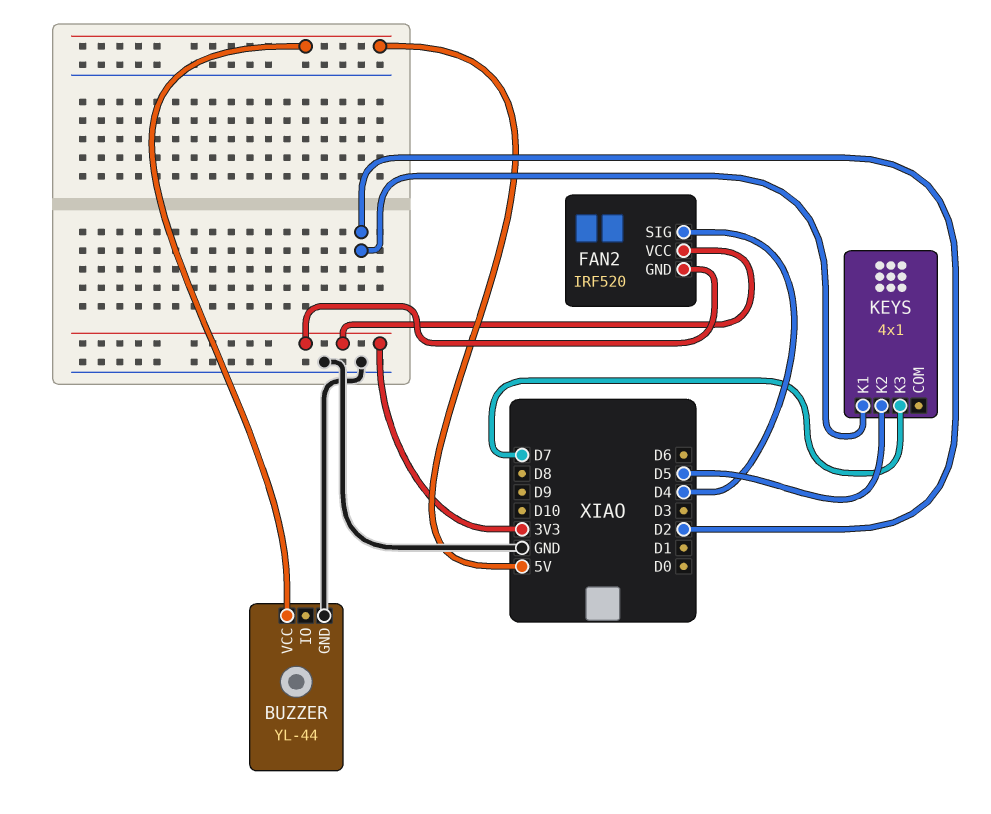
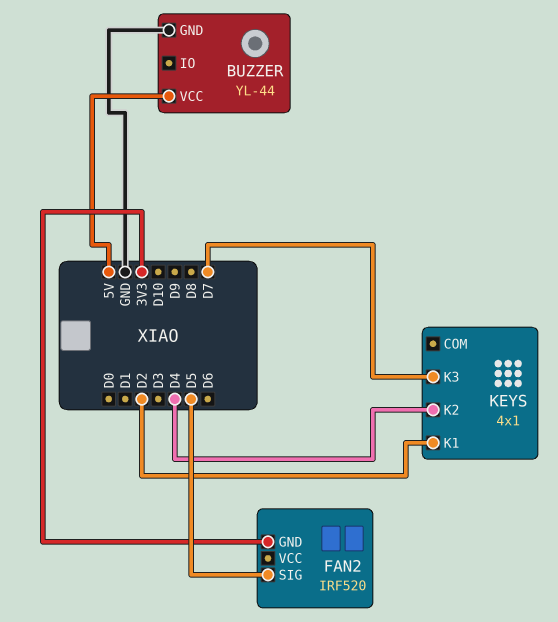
FAN2 pin SIG: D4 -> D5
FAN2 pin VCC: 3V3 -> none
KEYS pin K2: D5 -> D4

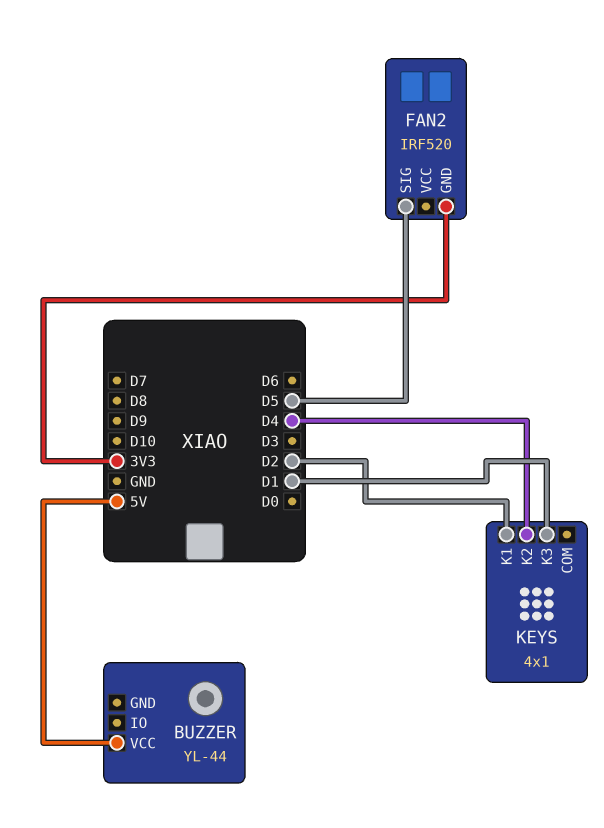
BUZZER pin GND: GND -> none
KEYS pin K3: D7 -> D1

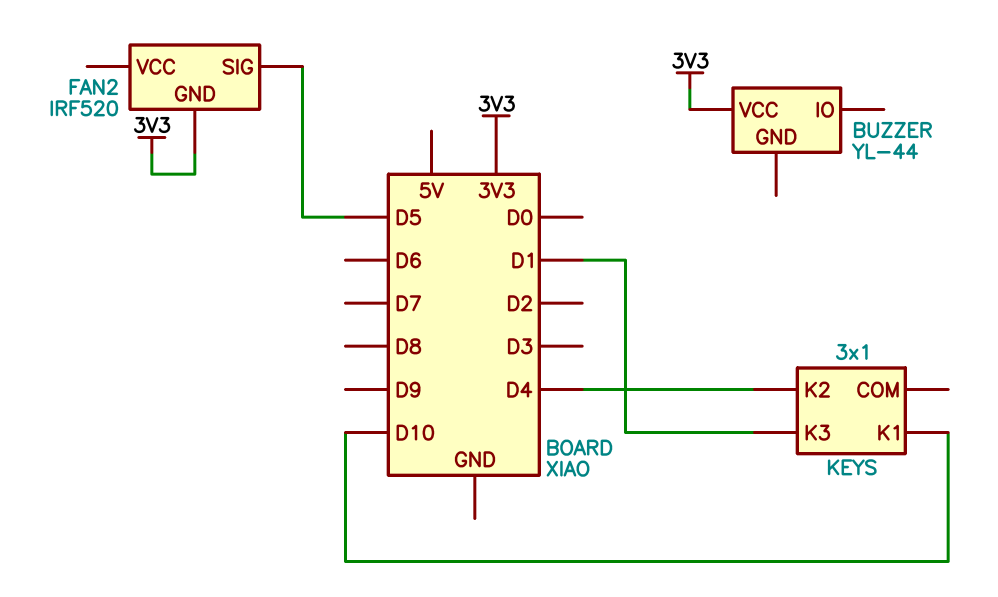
BUZZER pin VCC: 5V -> 3V3
KEYS: 4x1 -> 3x1
KEYS pin K1: D2 -> D10

